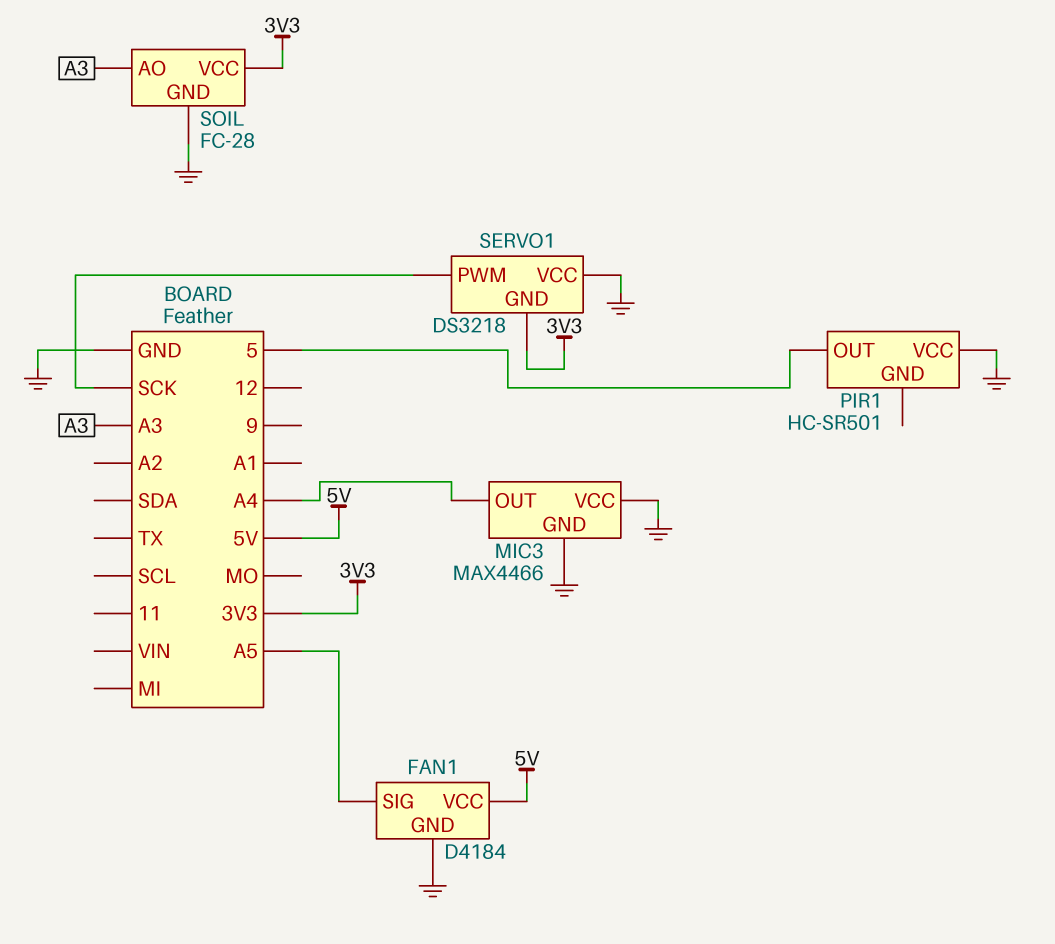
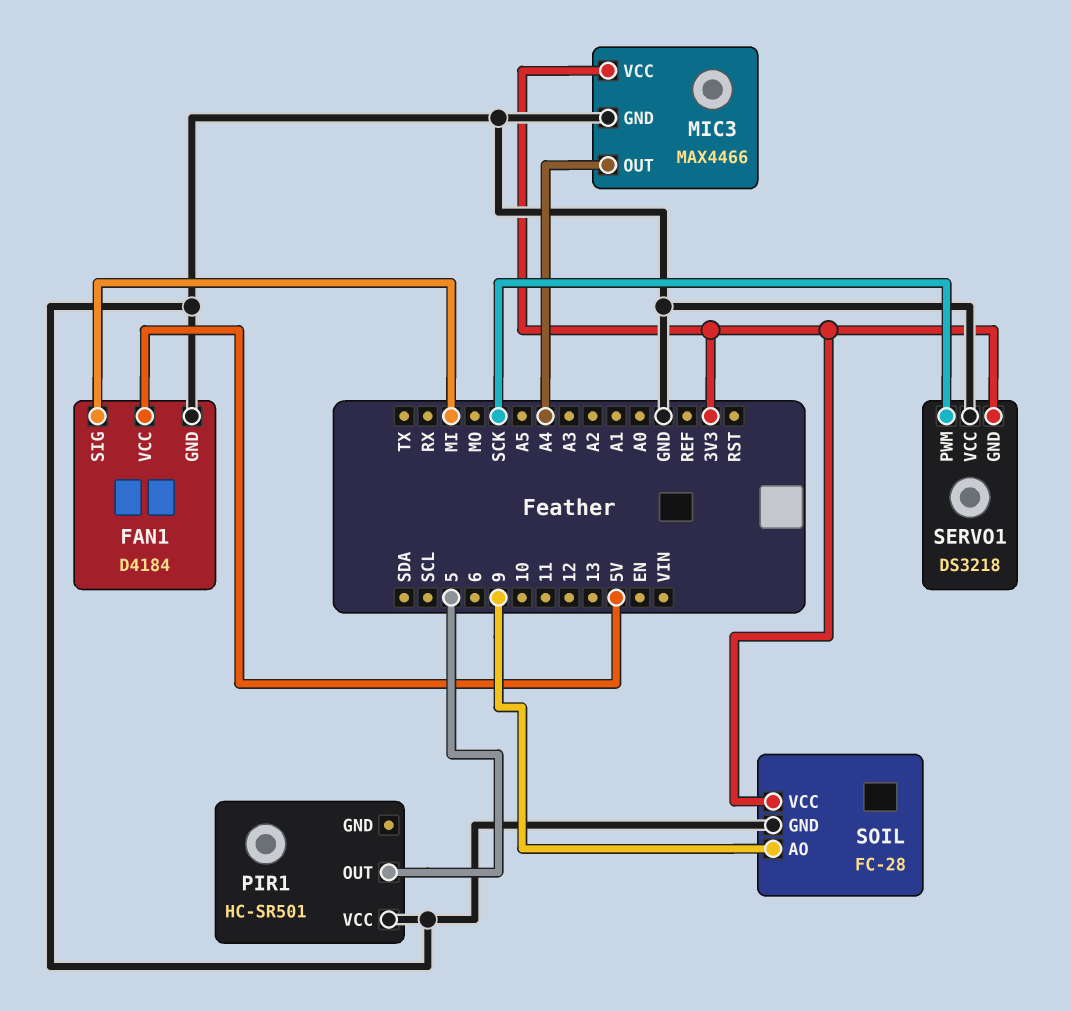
FAN1 pin SIG: A5 -> MI
MIC3 pin VCC: GND -> 3V3
SOIL pin AO: A3 -> 9

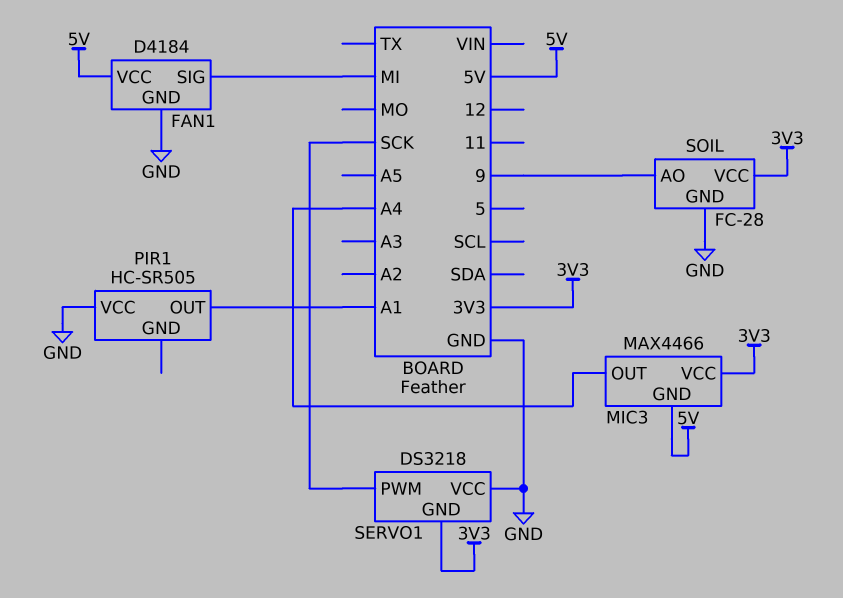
MIC3 pin GND: GND -> 5V
PIR1: HC-SR501 -> HC-SR505
PIR1 pin OUT: 5 -> A1

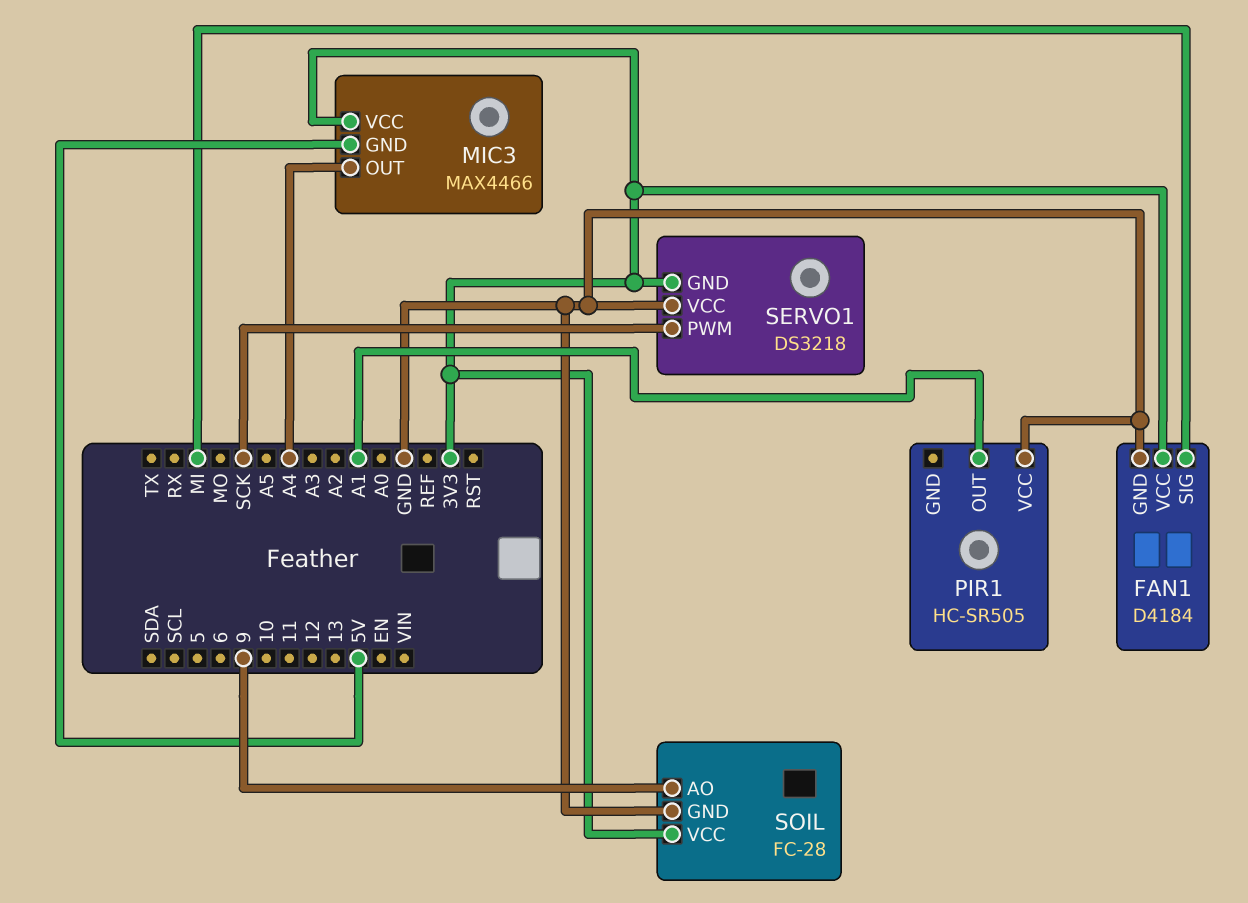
FAN1 pin VCC: 5V -> 3V3

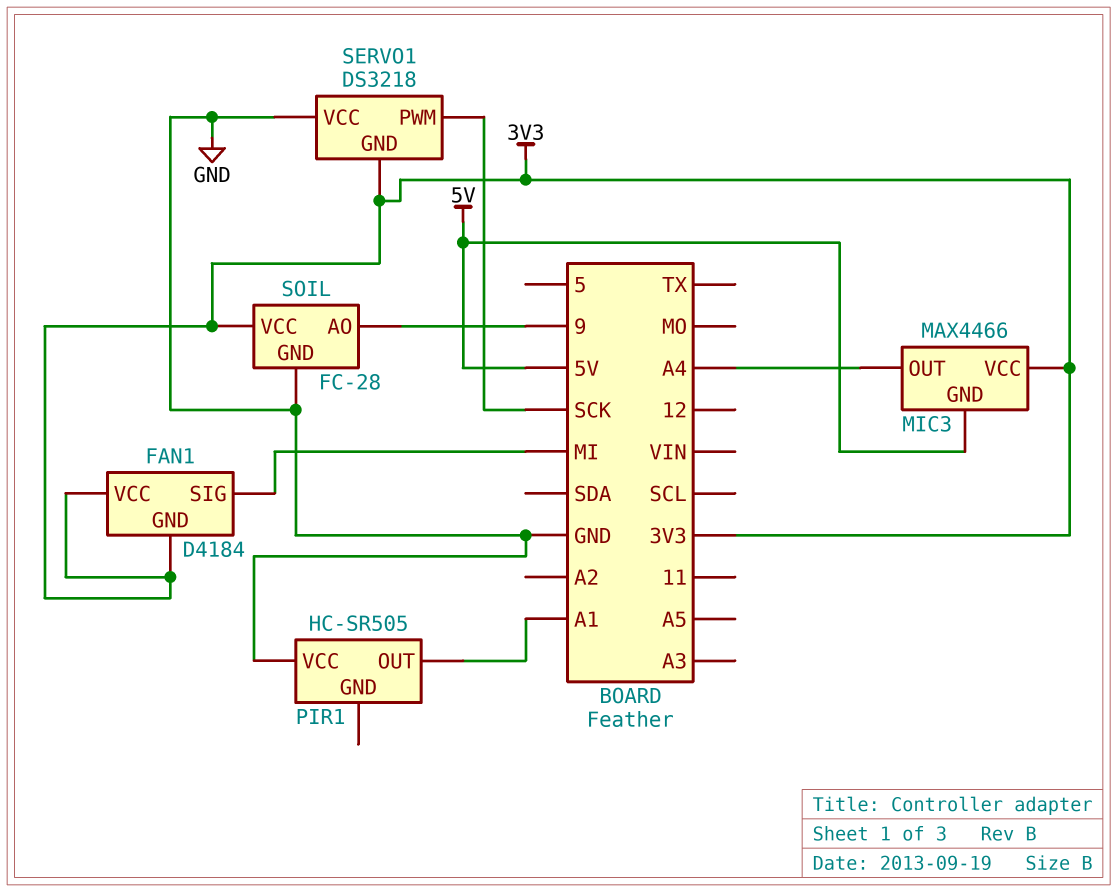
FAN1 pin GND: GND -> 3V3

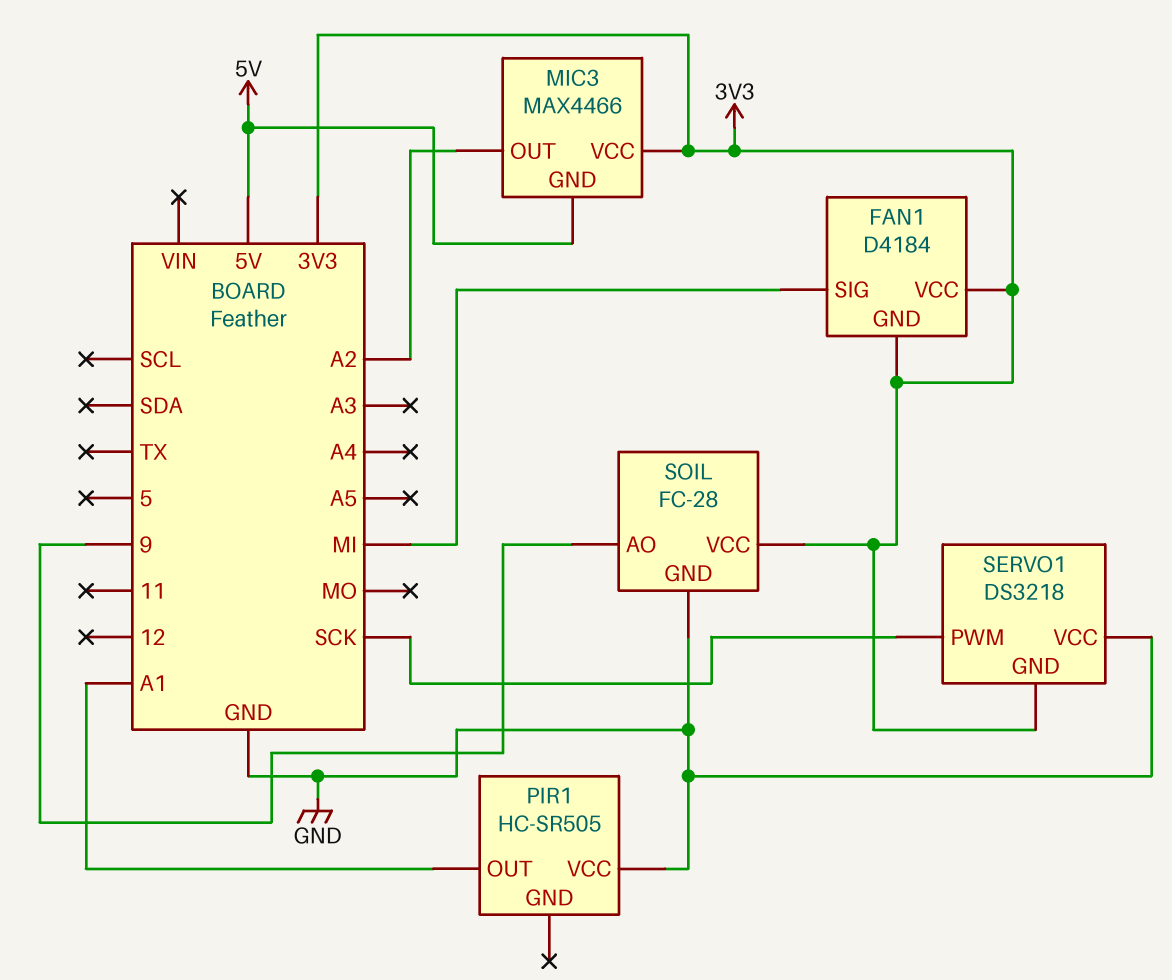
MIC3 pin OUT: A4 -> A2

